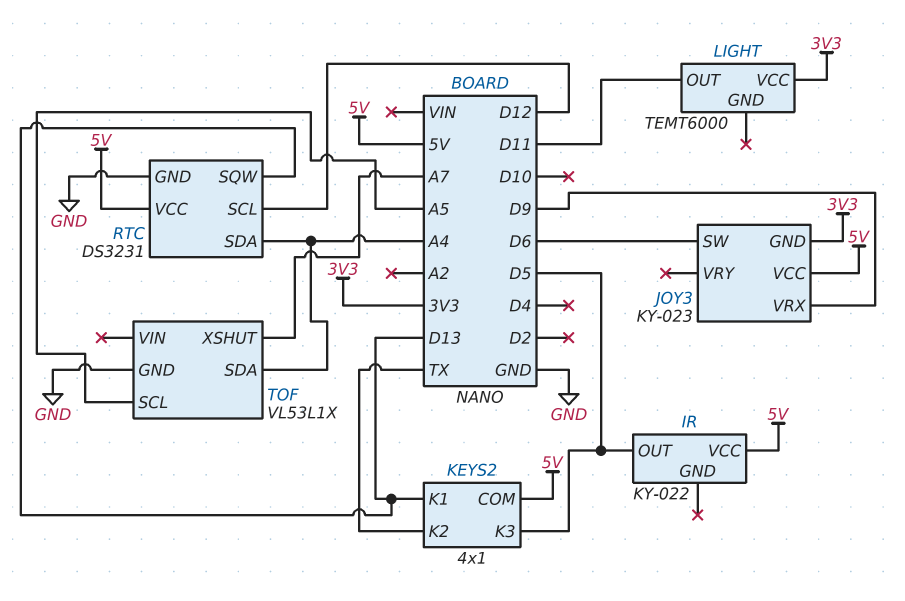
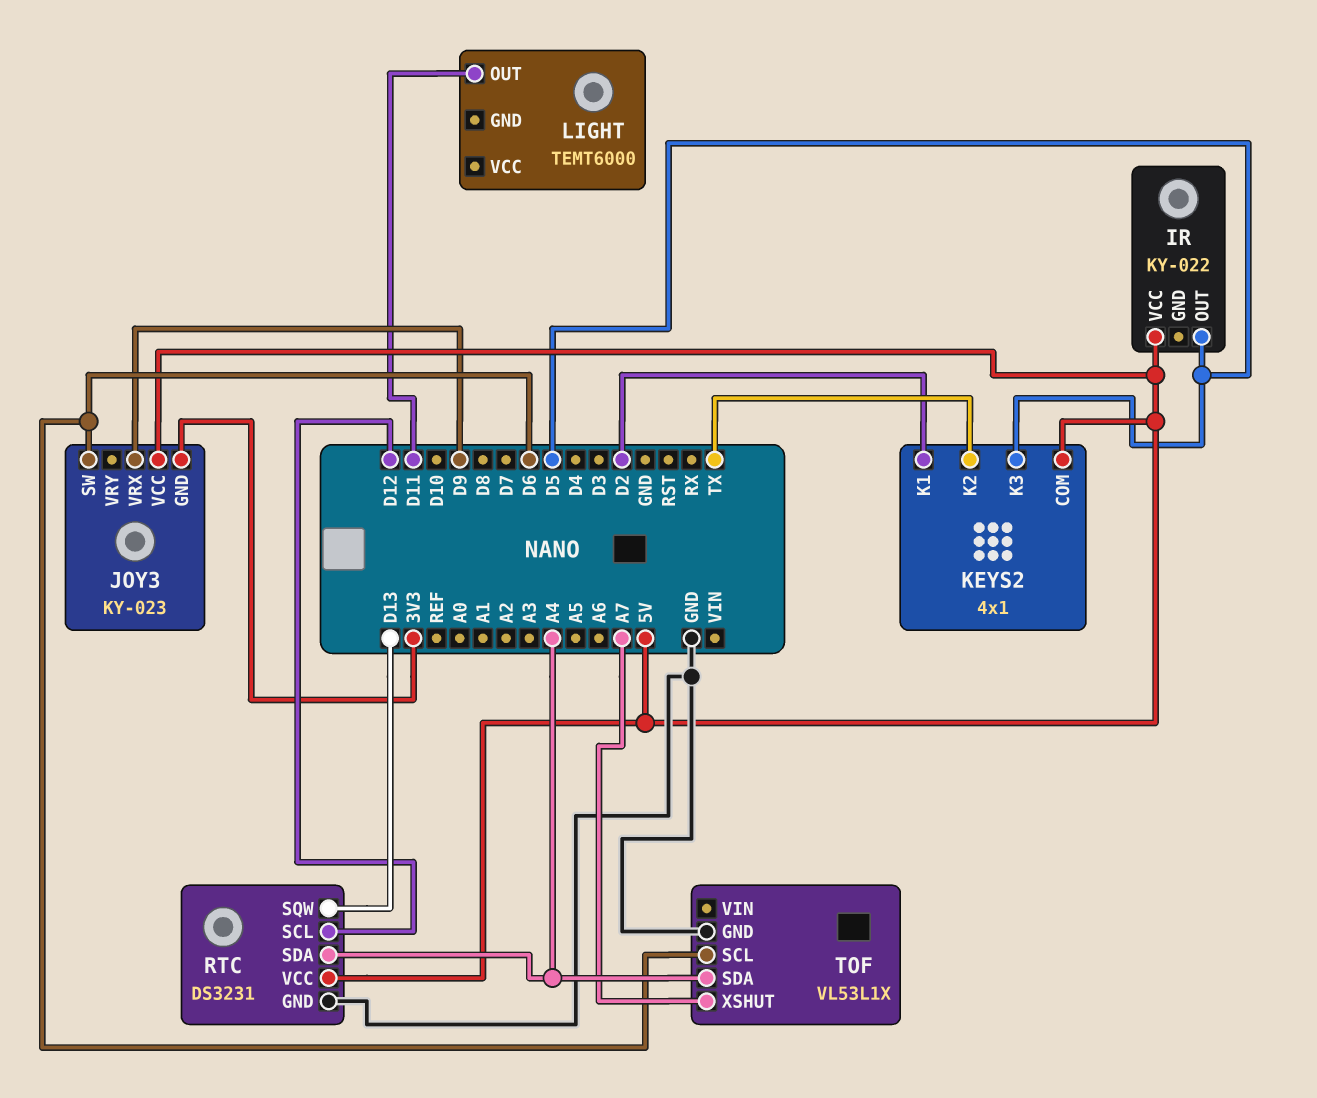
KEYS2 pin K1: D13 -> D2
LIGHT pin VCC: 3V3 -> none
TOF pin SCL: A5 -> D6

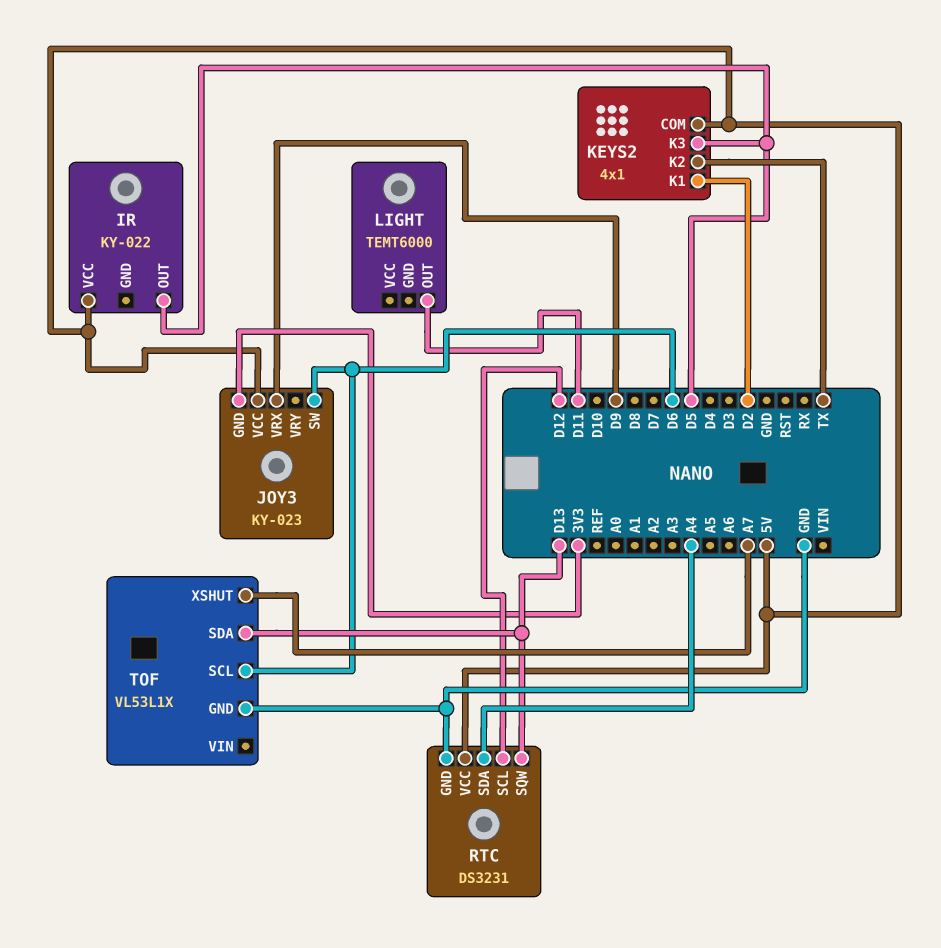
TOF pin SDA: A4 -> D13

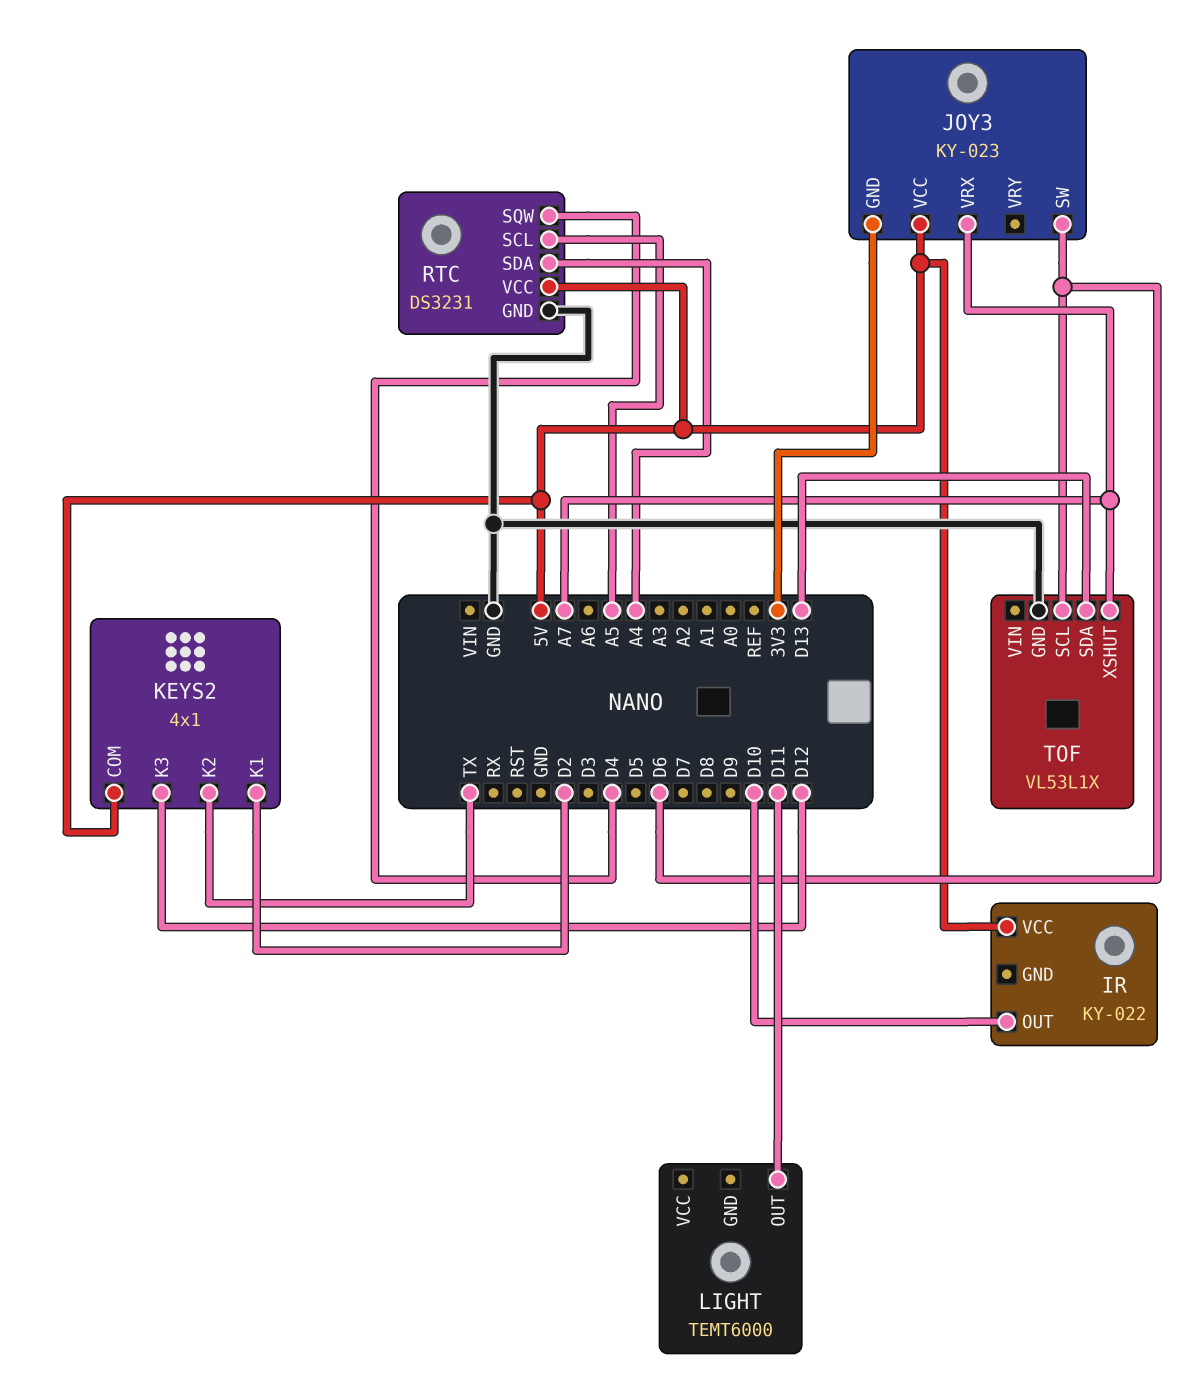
IR pin OUT: D5 -> D10
JOY3 pin VRX: D9 -> A7
KEYS2 pin K3: D5 -> D12
RTC pin SCL: D12 -> A5
RTC pin SQW: D13 -> D4

